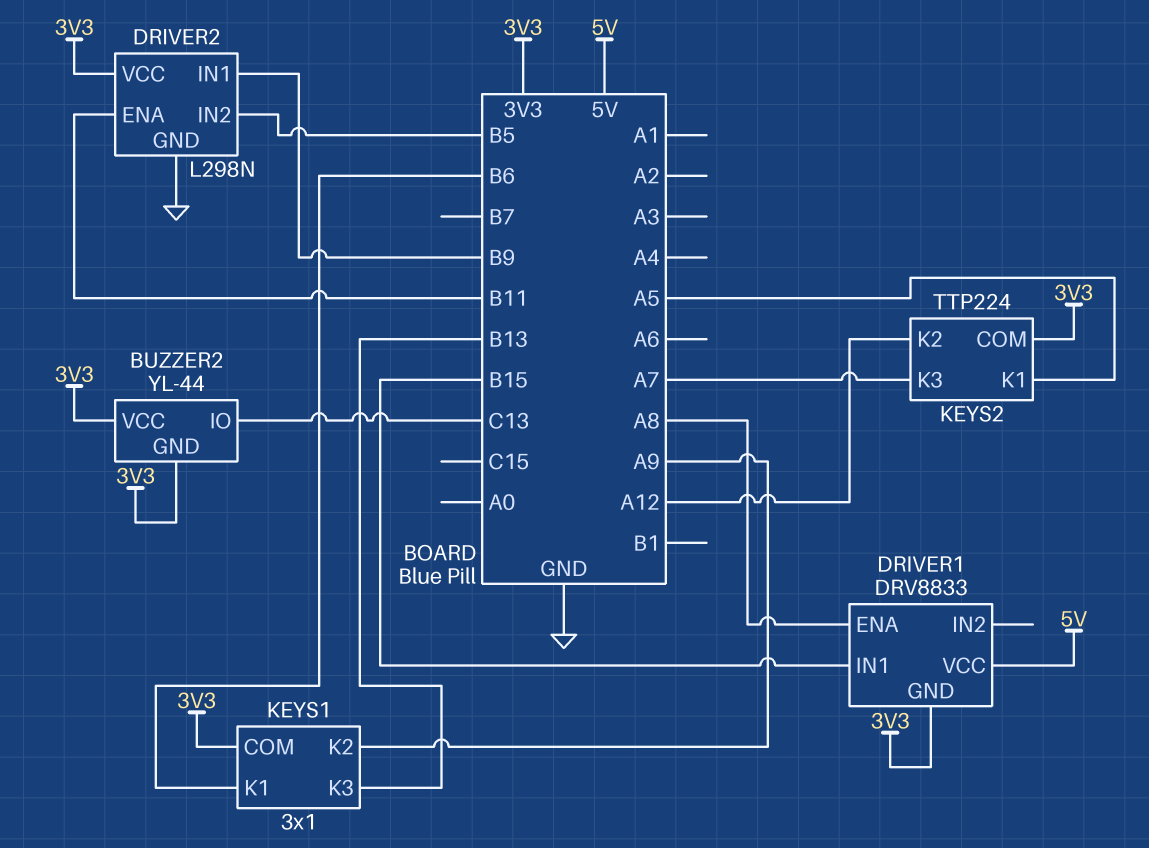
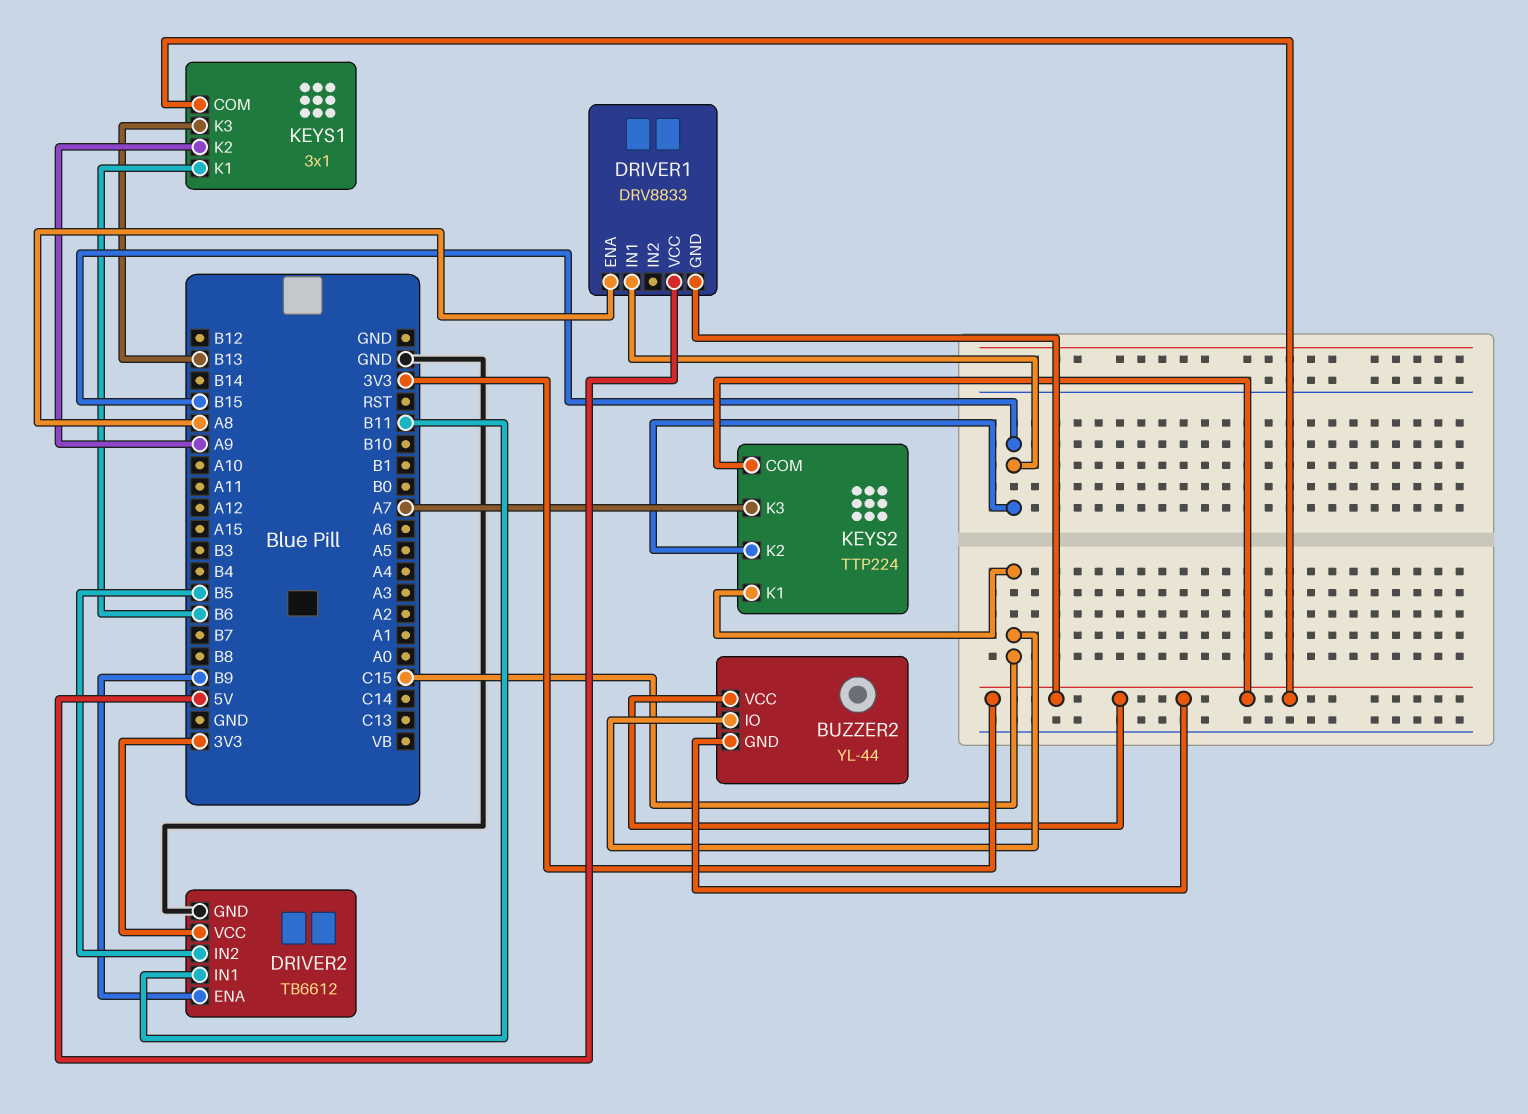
BUZZER2 pin IO: C13 -> C15
DRIVER2: L298N -> TB6612
DRIVER2 pin ENA: B11 -> B9
DRIVER2 pin IN1: B9 -> B11
KEYS2 pin K1: A5 -> C15
KEYS2 pin K2: A12 -> B15

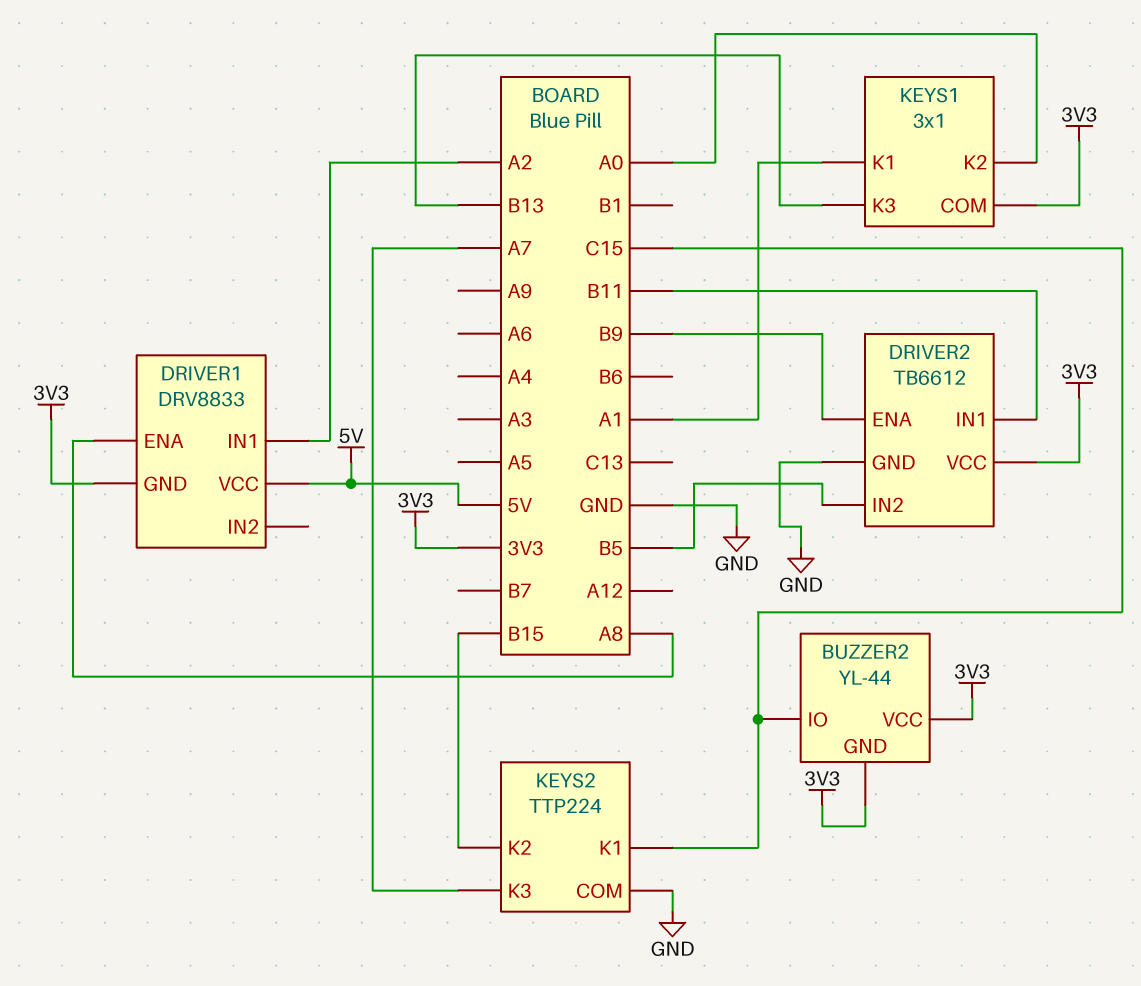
DRIVER1 pin IN1: B15 -> A2
KEYS1 pin K1: B6 -> A1
KEYS1 pin K2: A9 -> A0
KEYS2 pin COM: 3V3 -> GND

